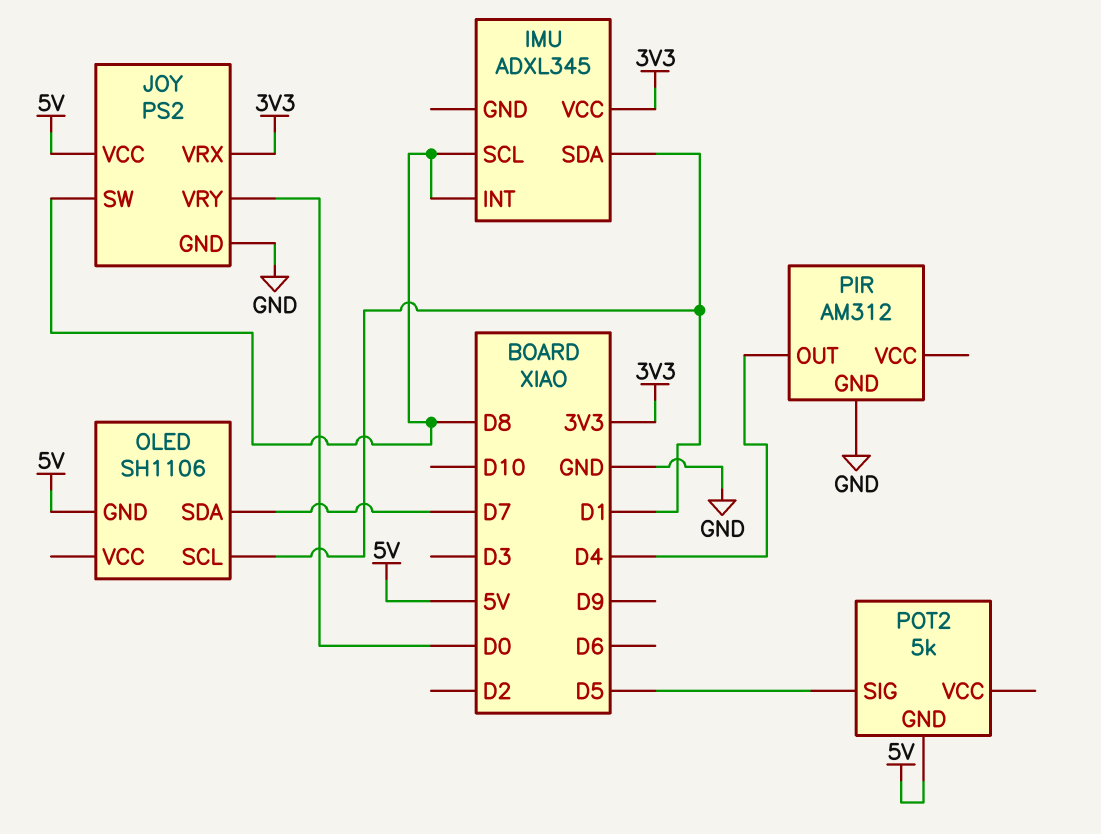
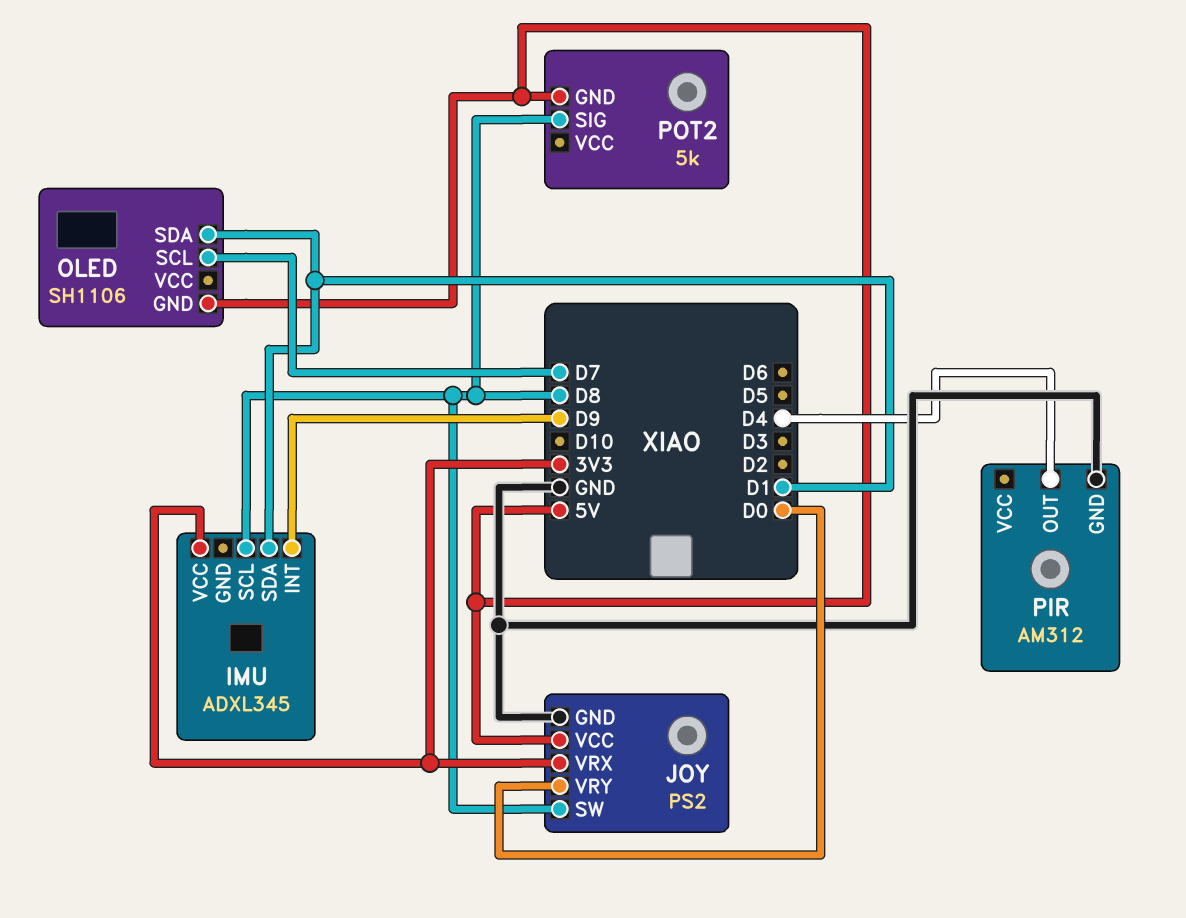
IMU pin INT: D8 -> D9
OLED pin SCL: D1 -> D7
OLED pin SDA: D7 -> D1
POT2 pin SIG: D5 -> D8

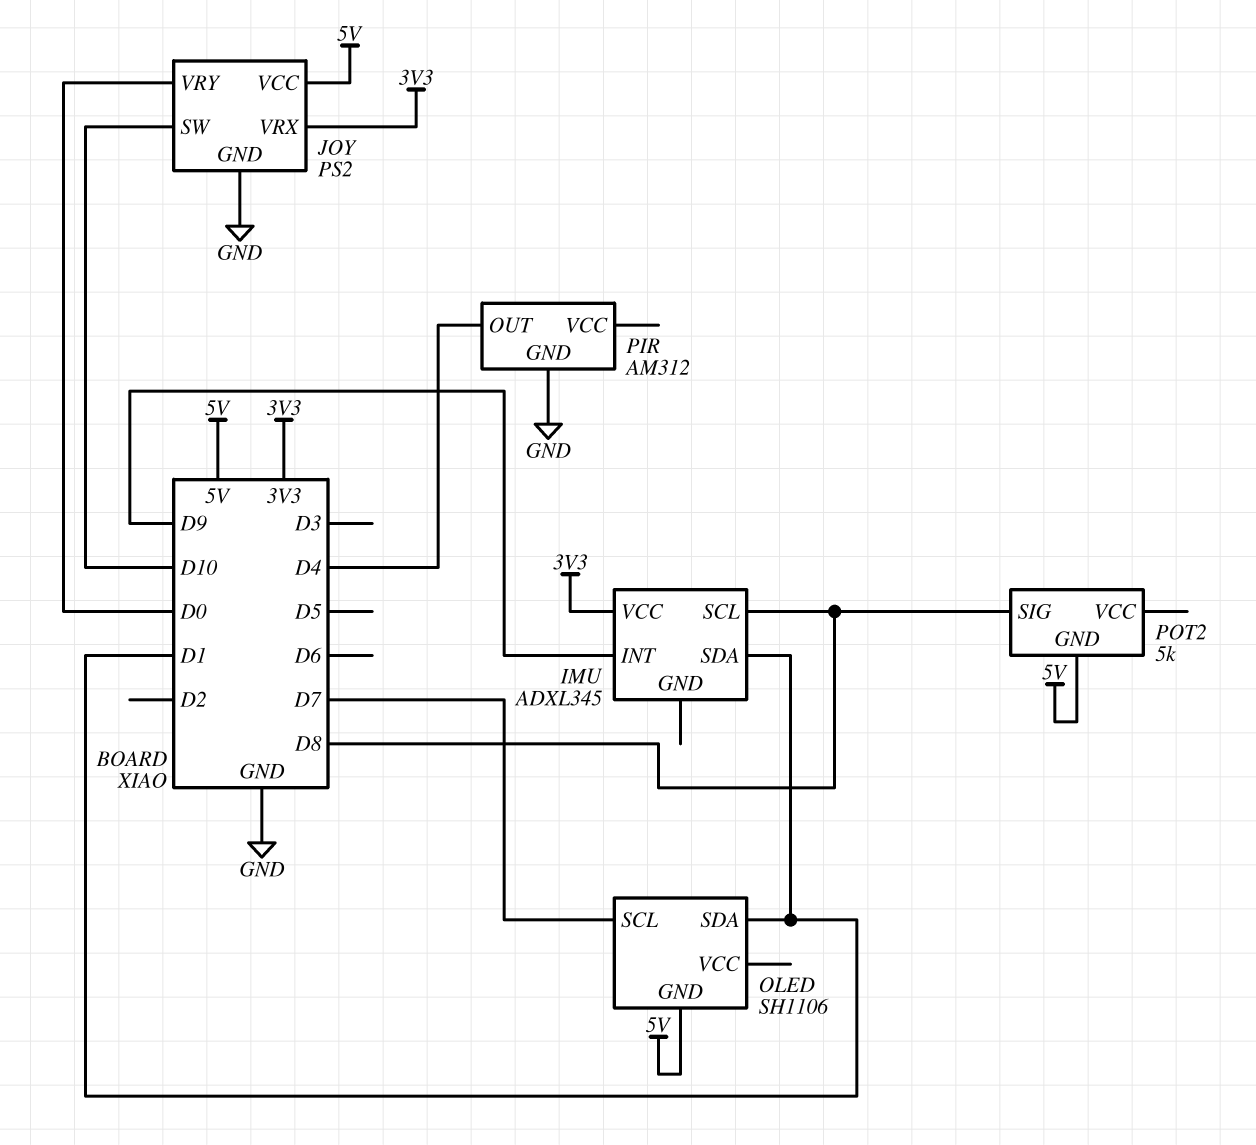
JOY pin SW: D8 -> D10

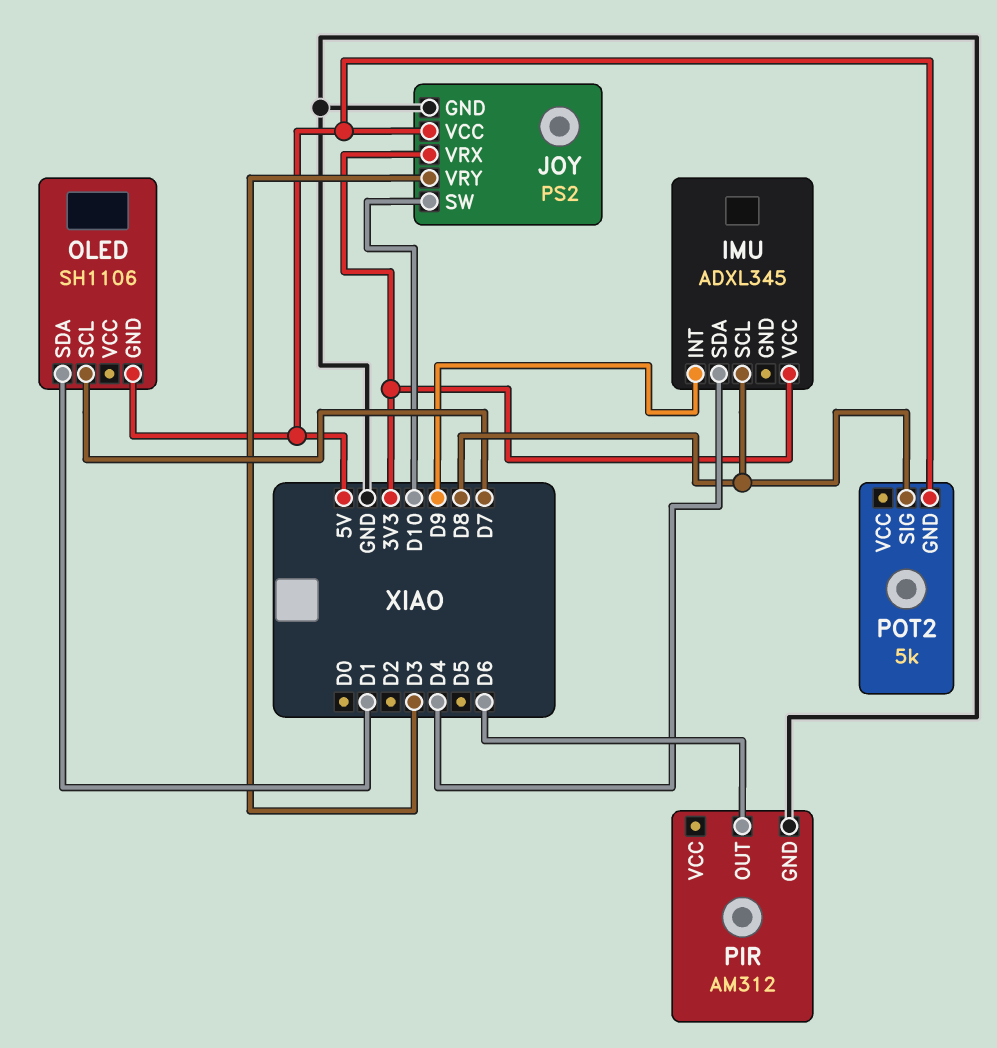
IMU pin SDA: D1 -> D4
JOY pin VRY: D0 -> D3
PIR pin OUT: D4 -> D6

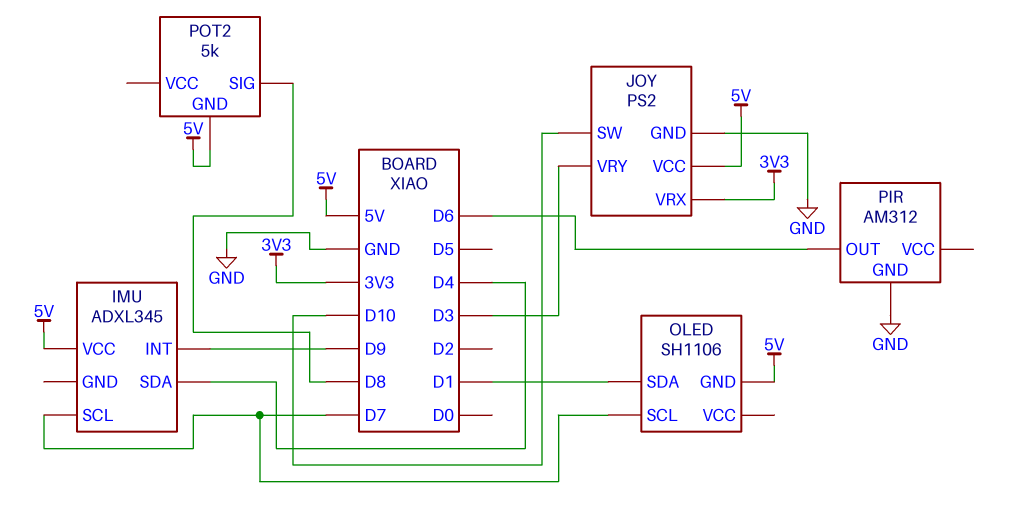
IMU pin SCL: D8 -> D7
IMU pin VCC: 3V3 -> 5V

